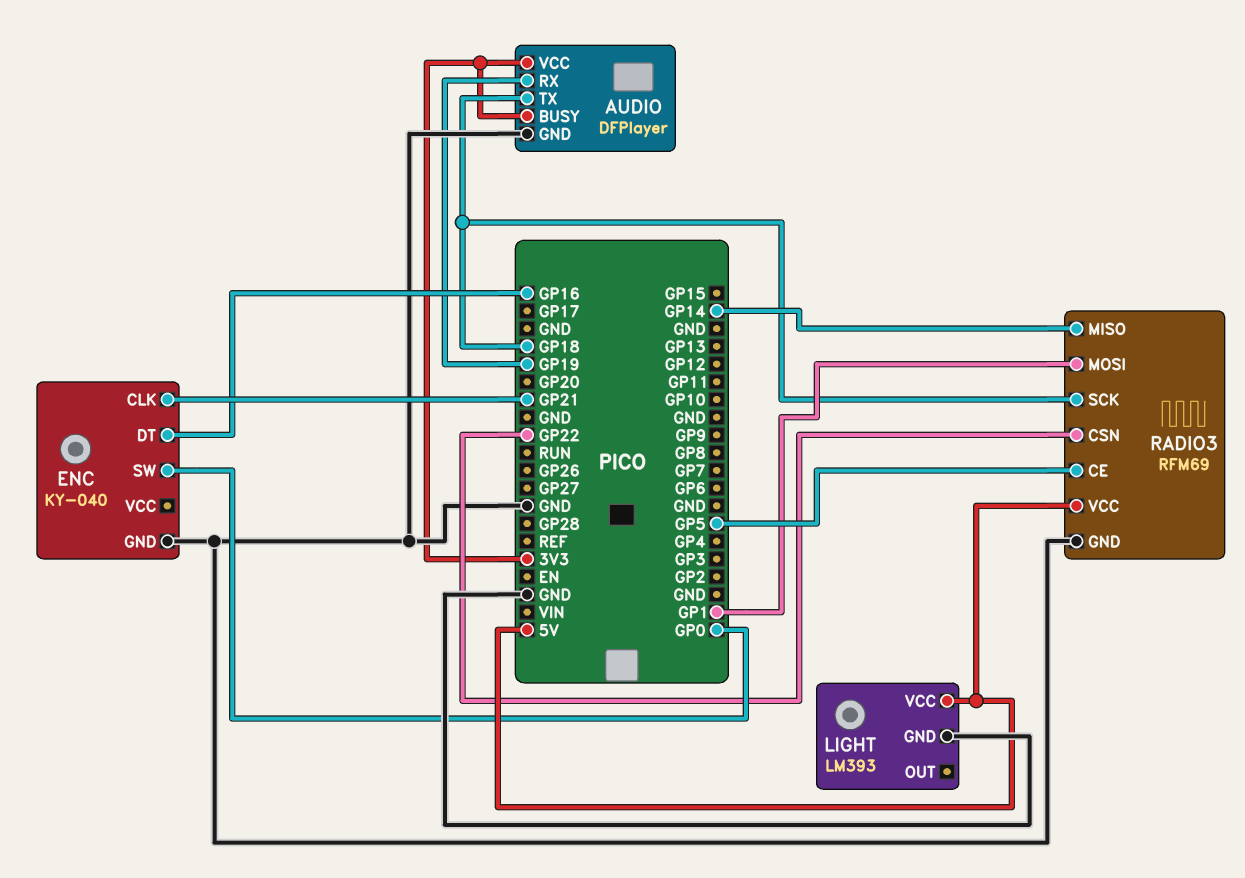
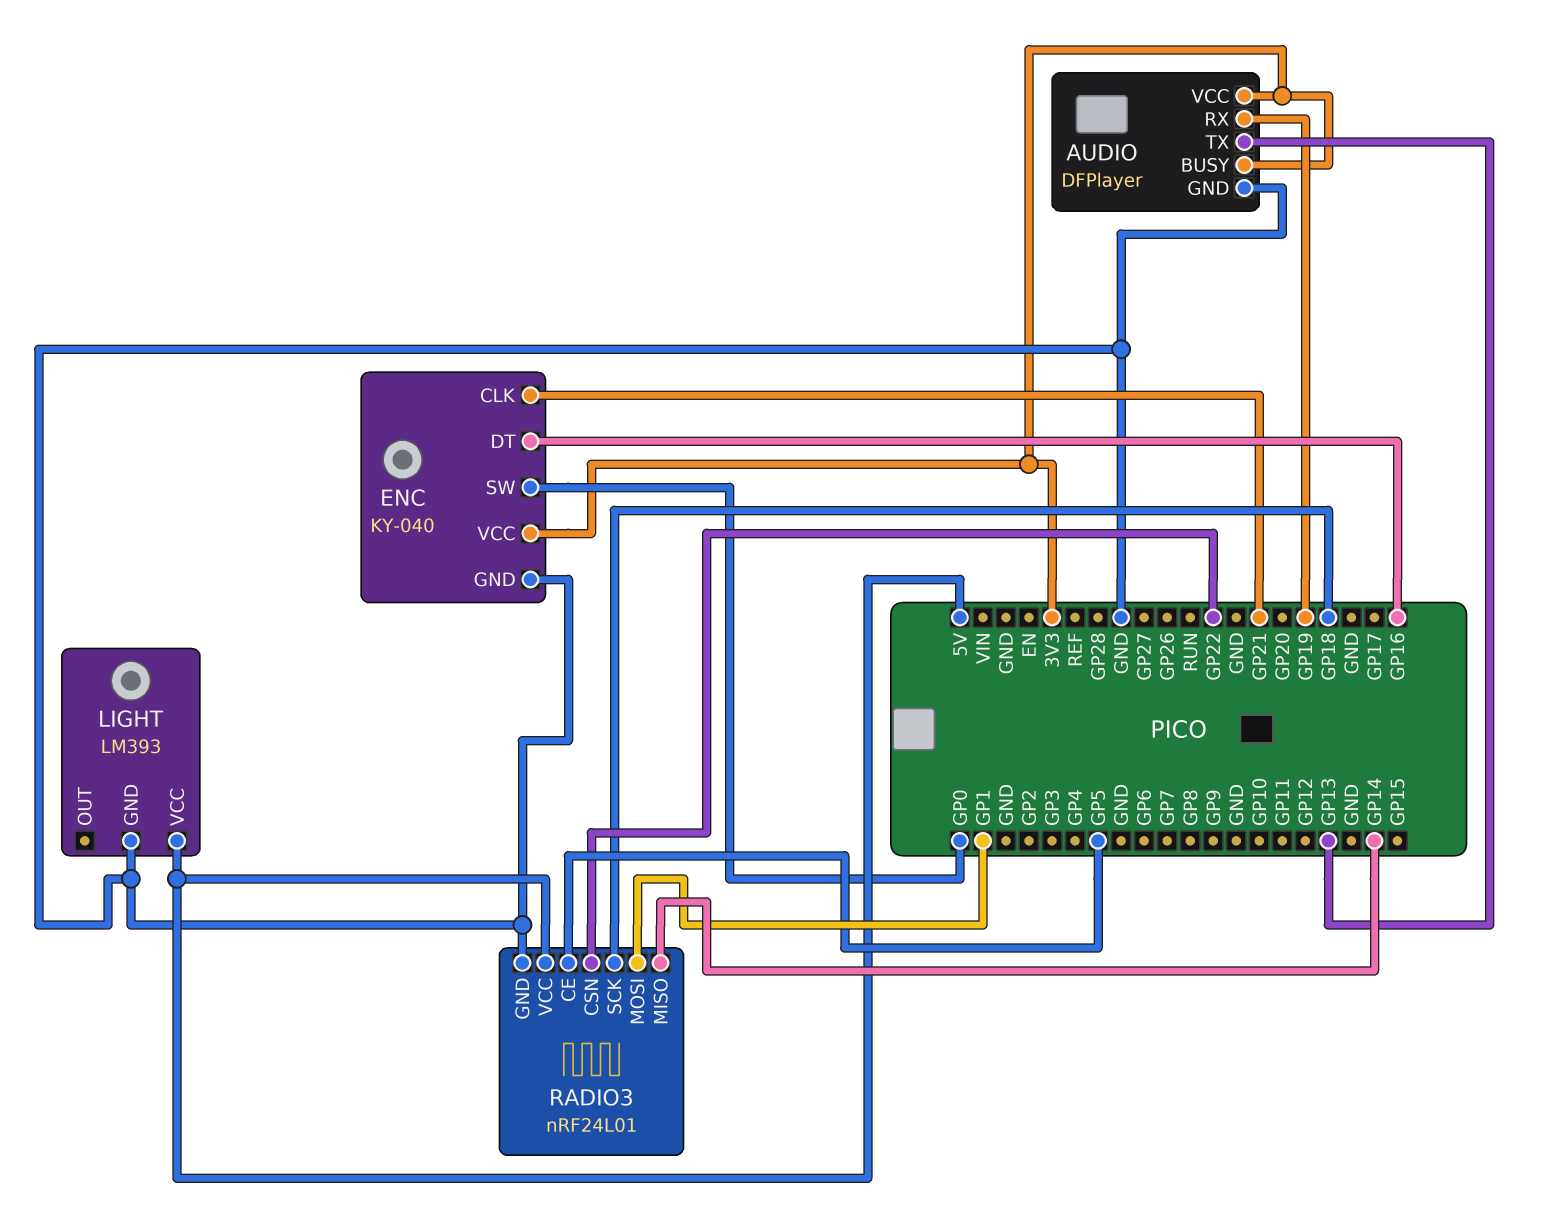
AUDIO pin TX: GP18 -> GP13
ENC pin VCC: none -> 3V3
RADIO3: RFM69 -> nRF24L01

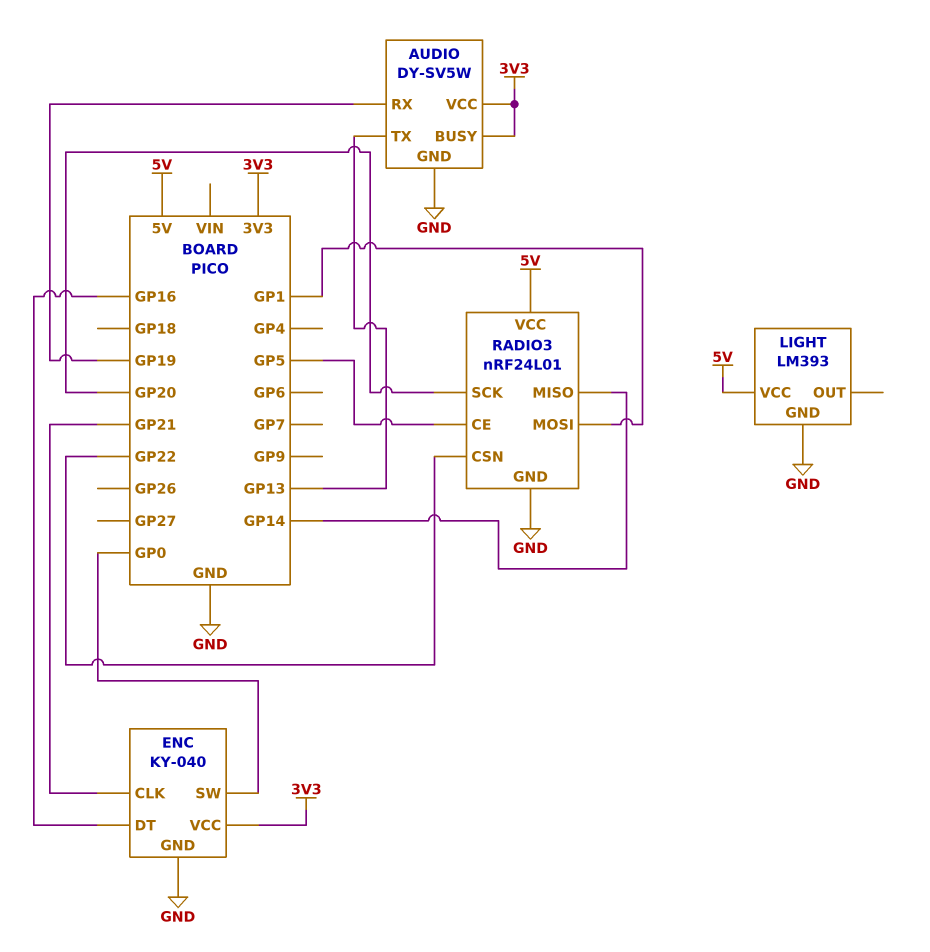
AUDIO: DFPlayer -> DY-SV5W
RADIO3 pin SCK: GP18 -> GP20

